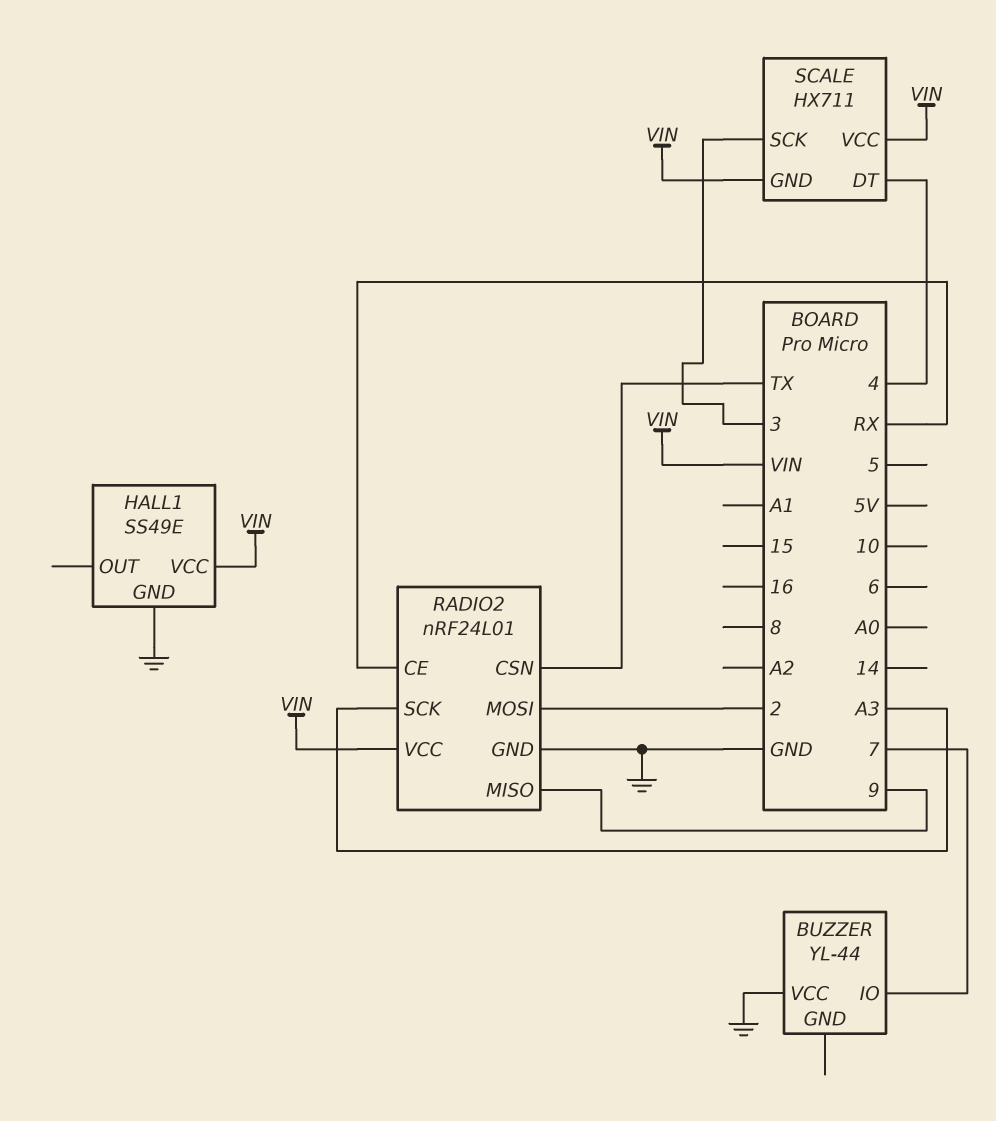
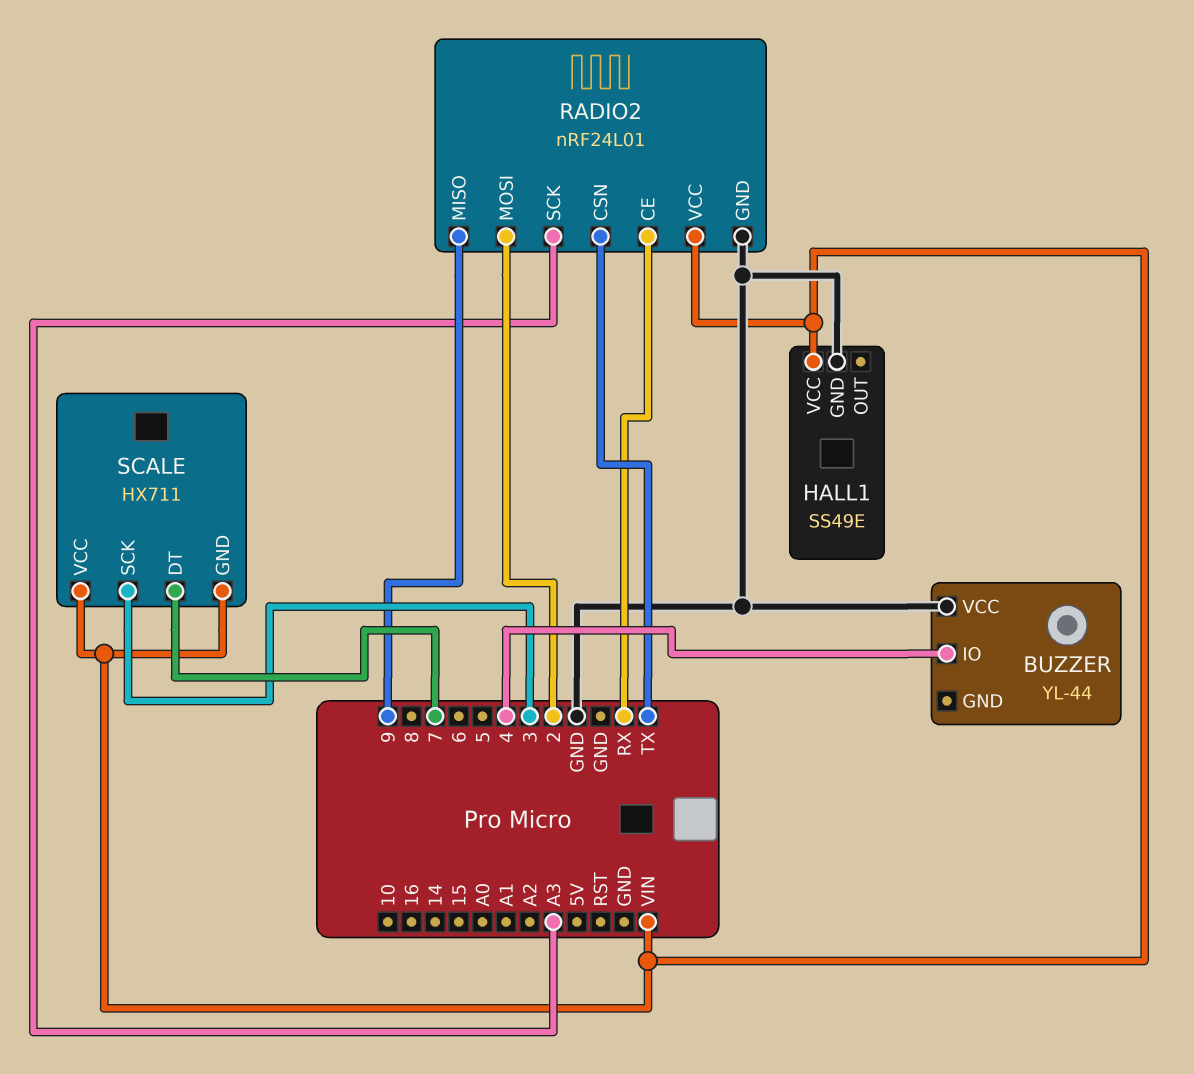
BUZZER pin IO: 7 -> 4
SCALE pin DT: 4 -> 7

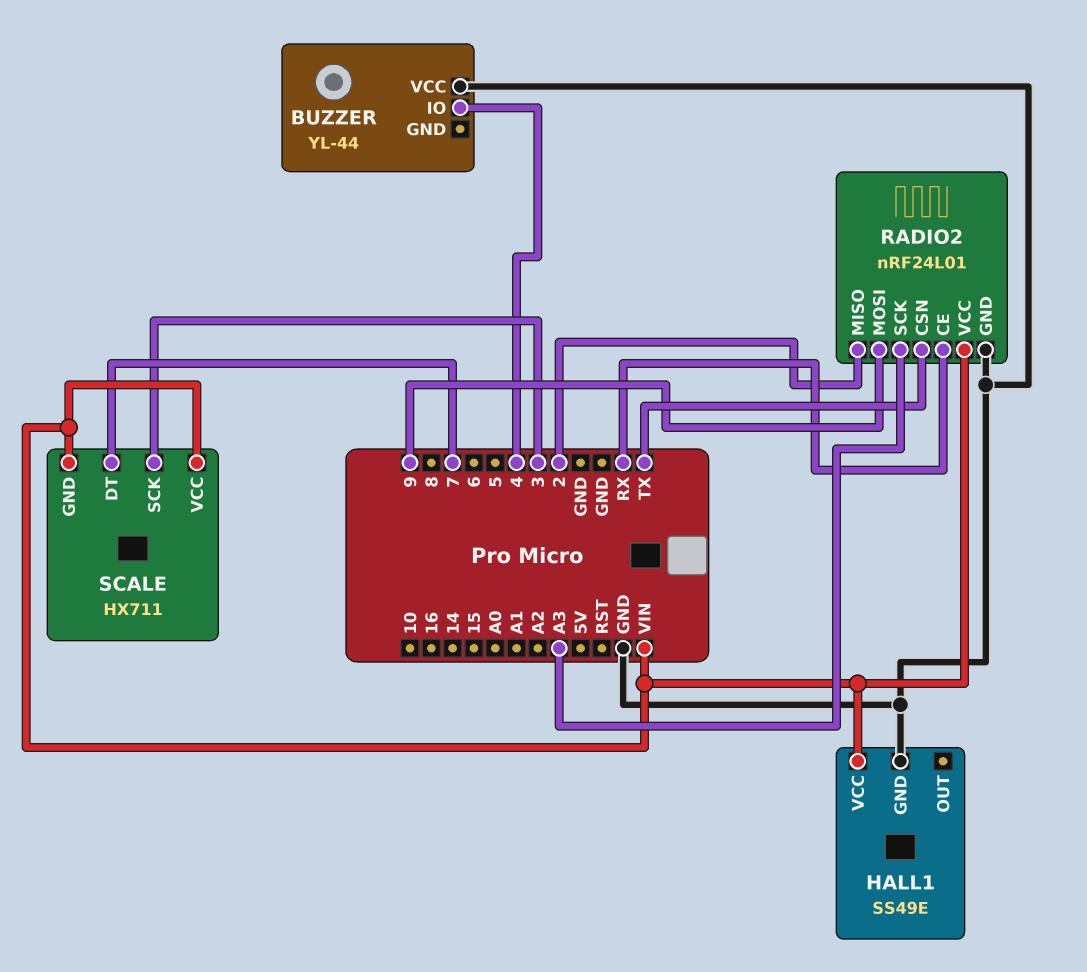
RADIO2 pin MISO: 9 -> 2
RADIO2 pin MOSI: 2 -> 9

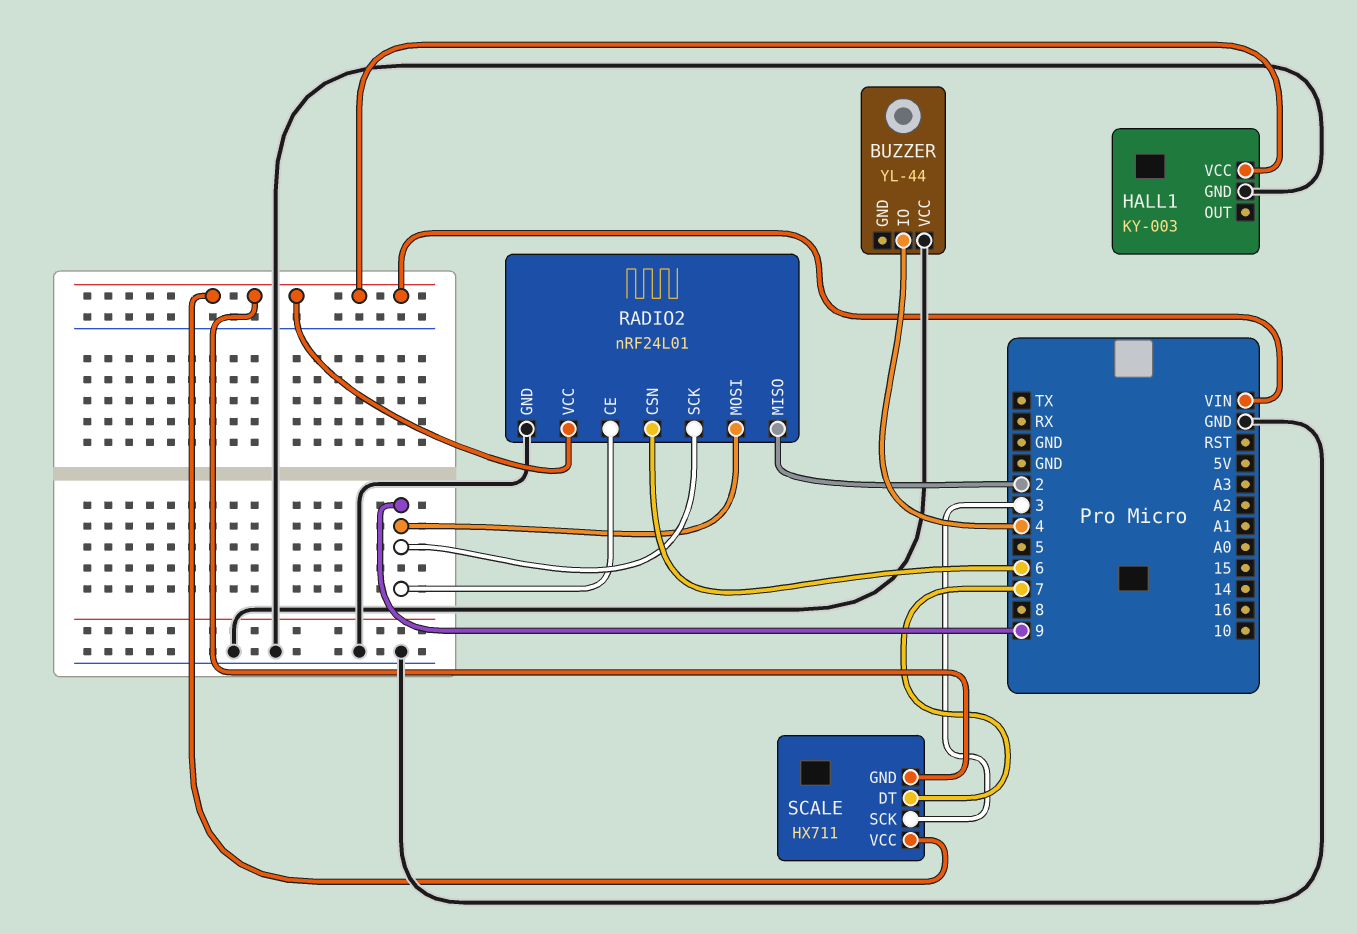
HALL1: SS49E -> KY-003
RADIO2 pin CE: RX -> 9
RADIO2 pin CSN: TX -> 6
RADIO2 pin SCK: A3 -> 9

